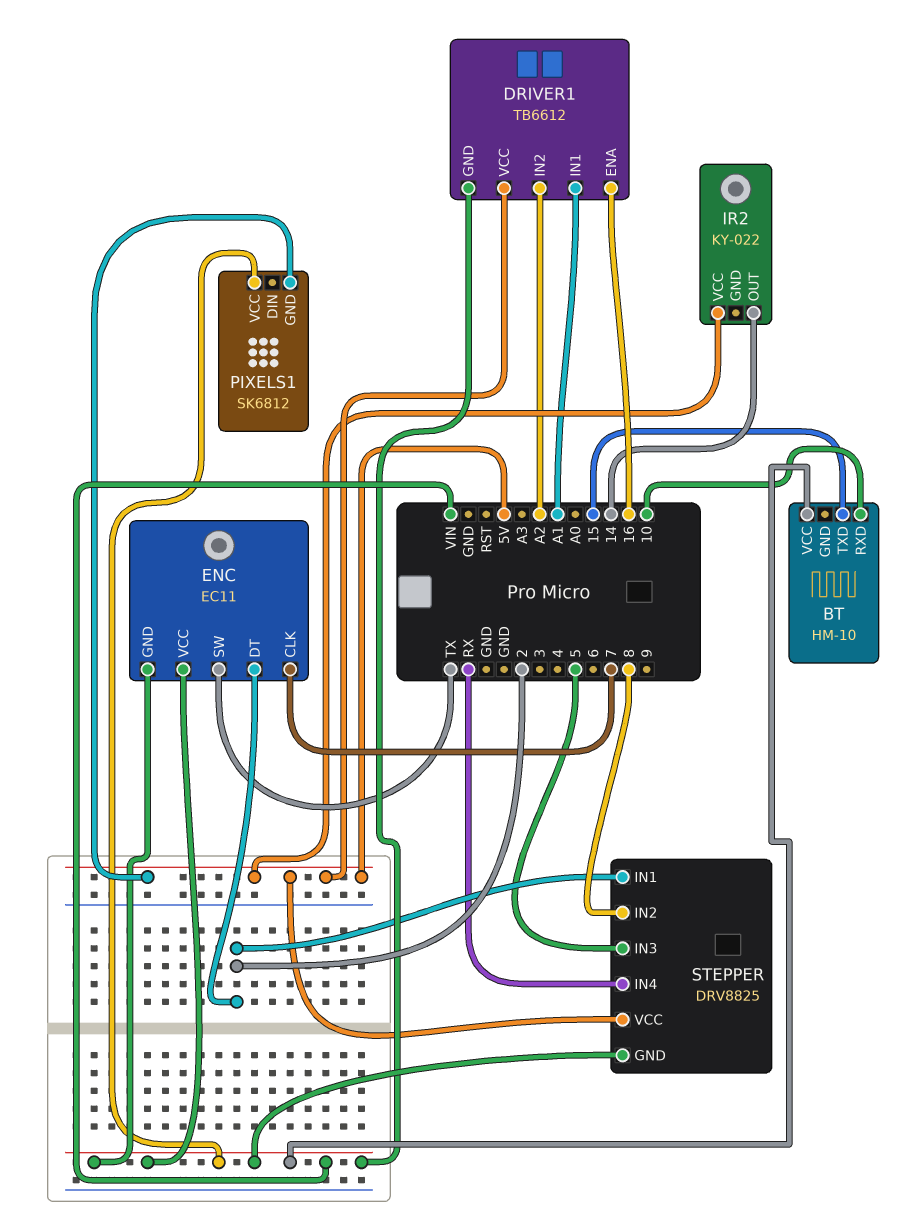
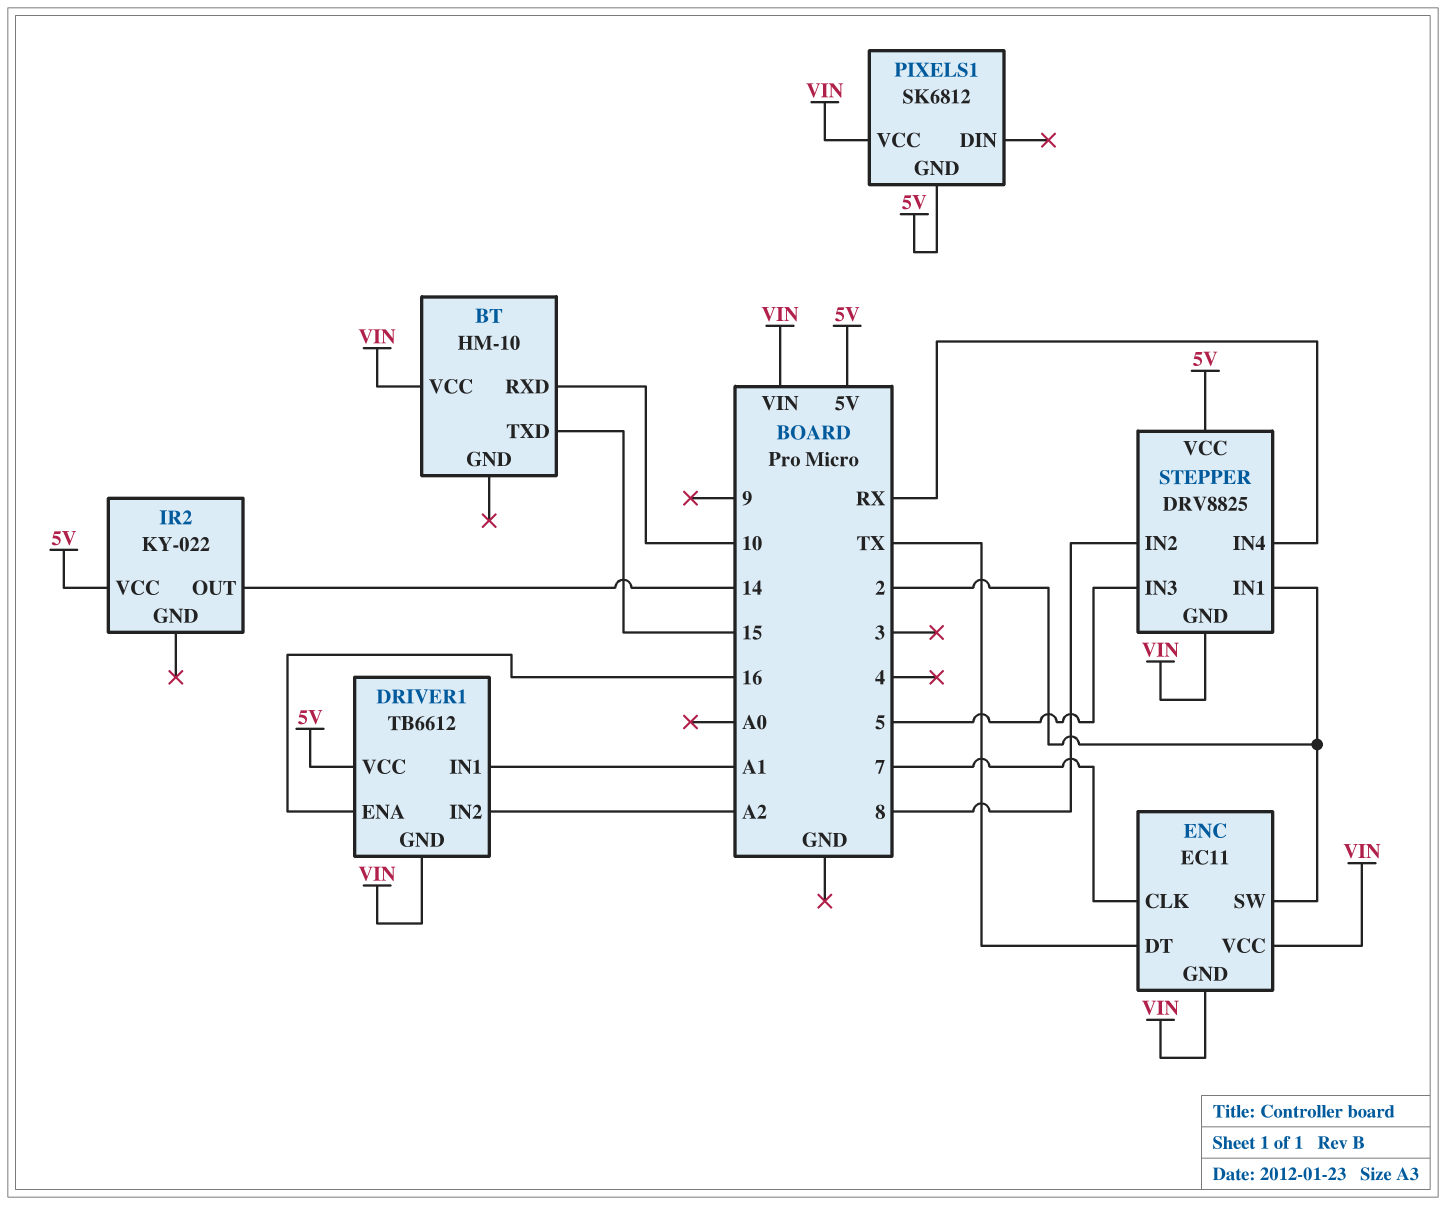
ENC pin DT: 2 -> TX
ENC pin SW: TX -> 2

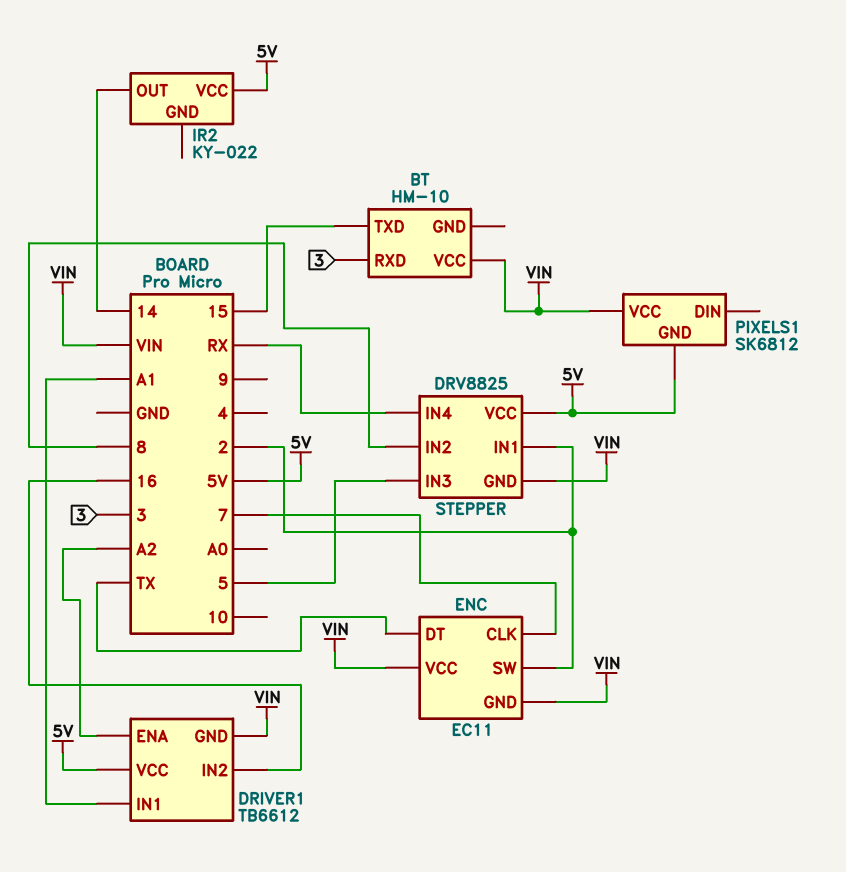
BT pin RXD: 10 -> 3
DRIVER1 pin ENA: 16 -> A2
DRIVER1 pin IN2: A2 -> 16

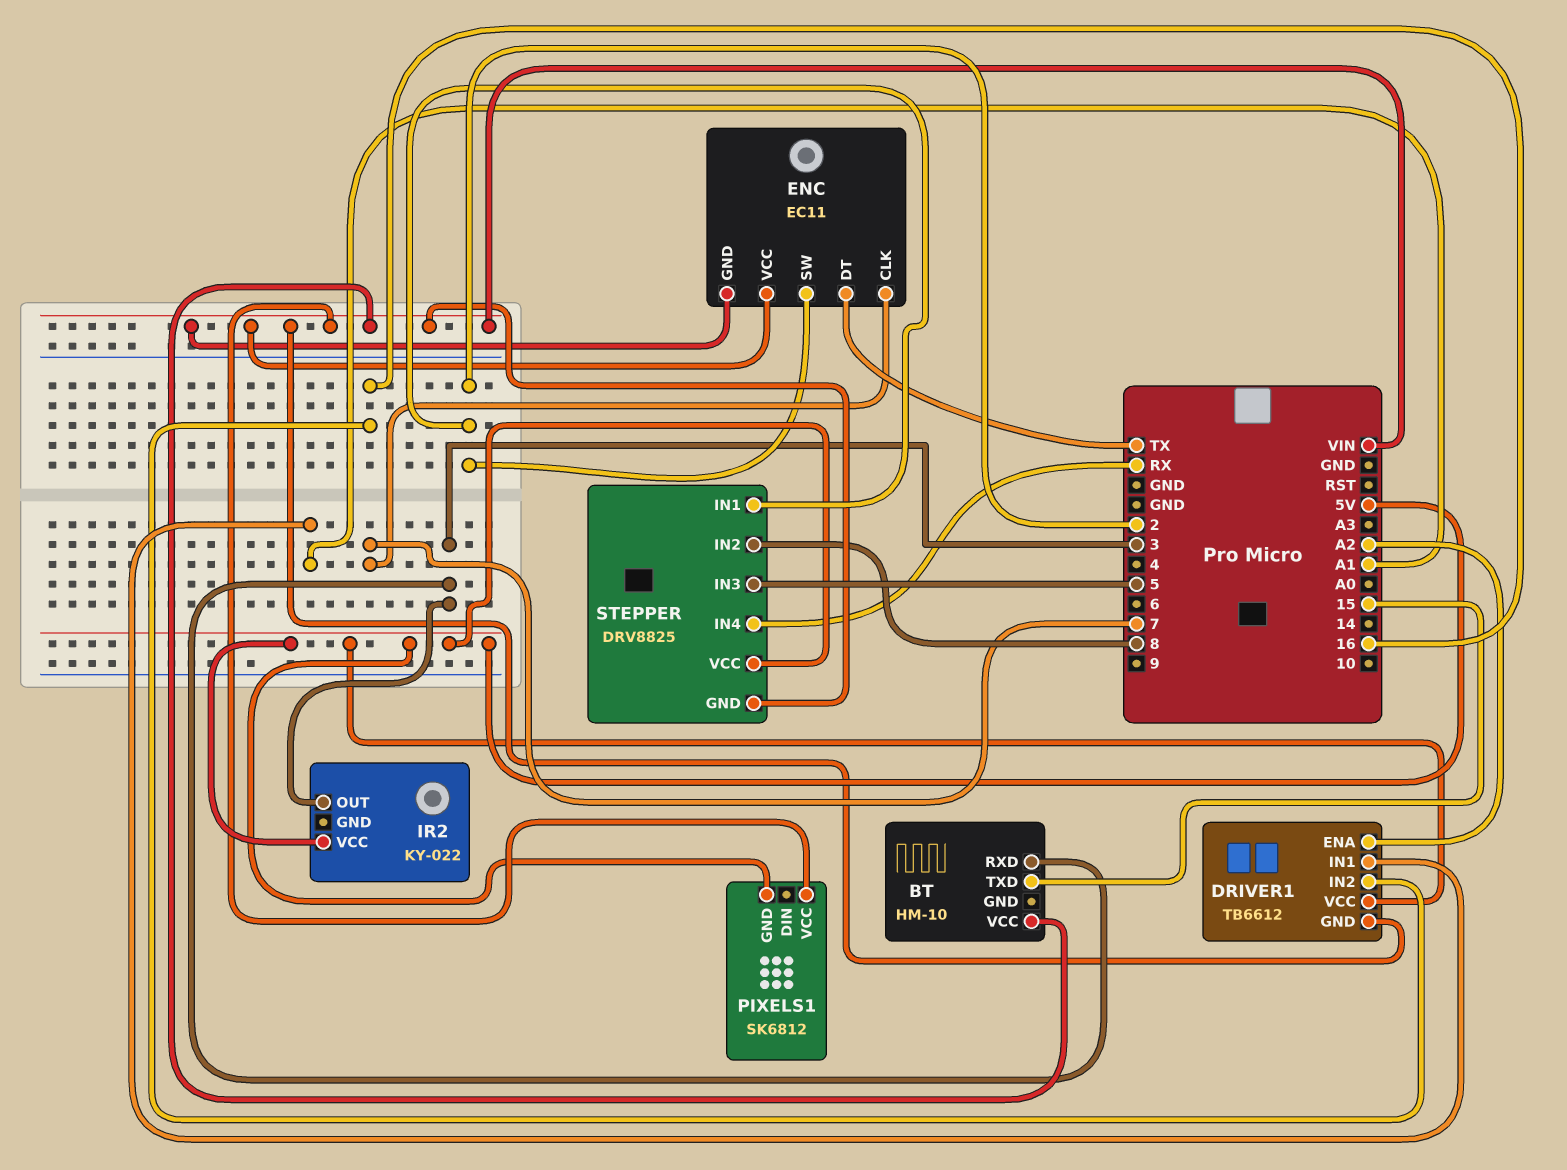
IR2 pin OUT: 14 -> 3

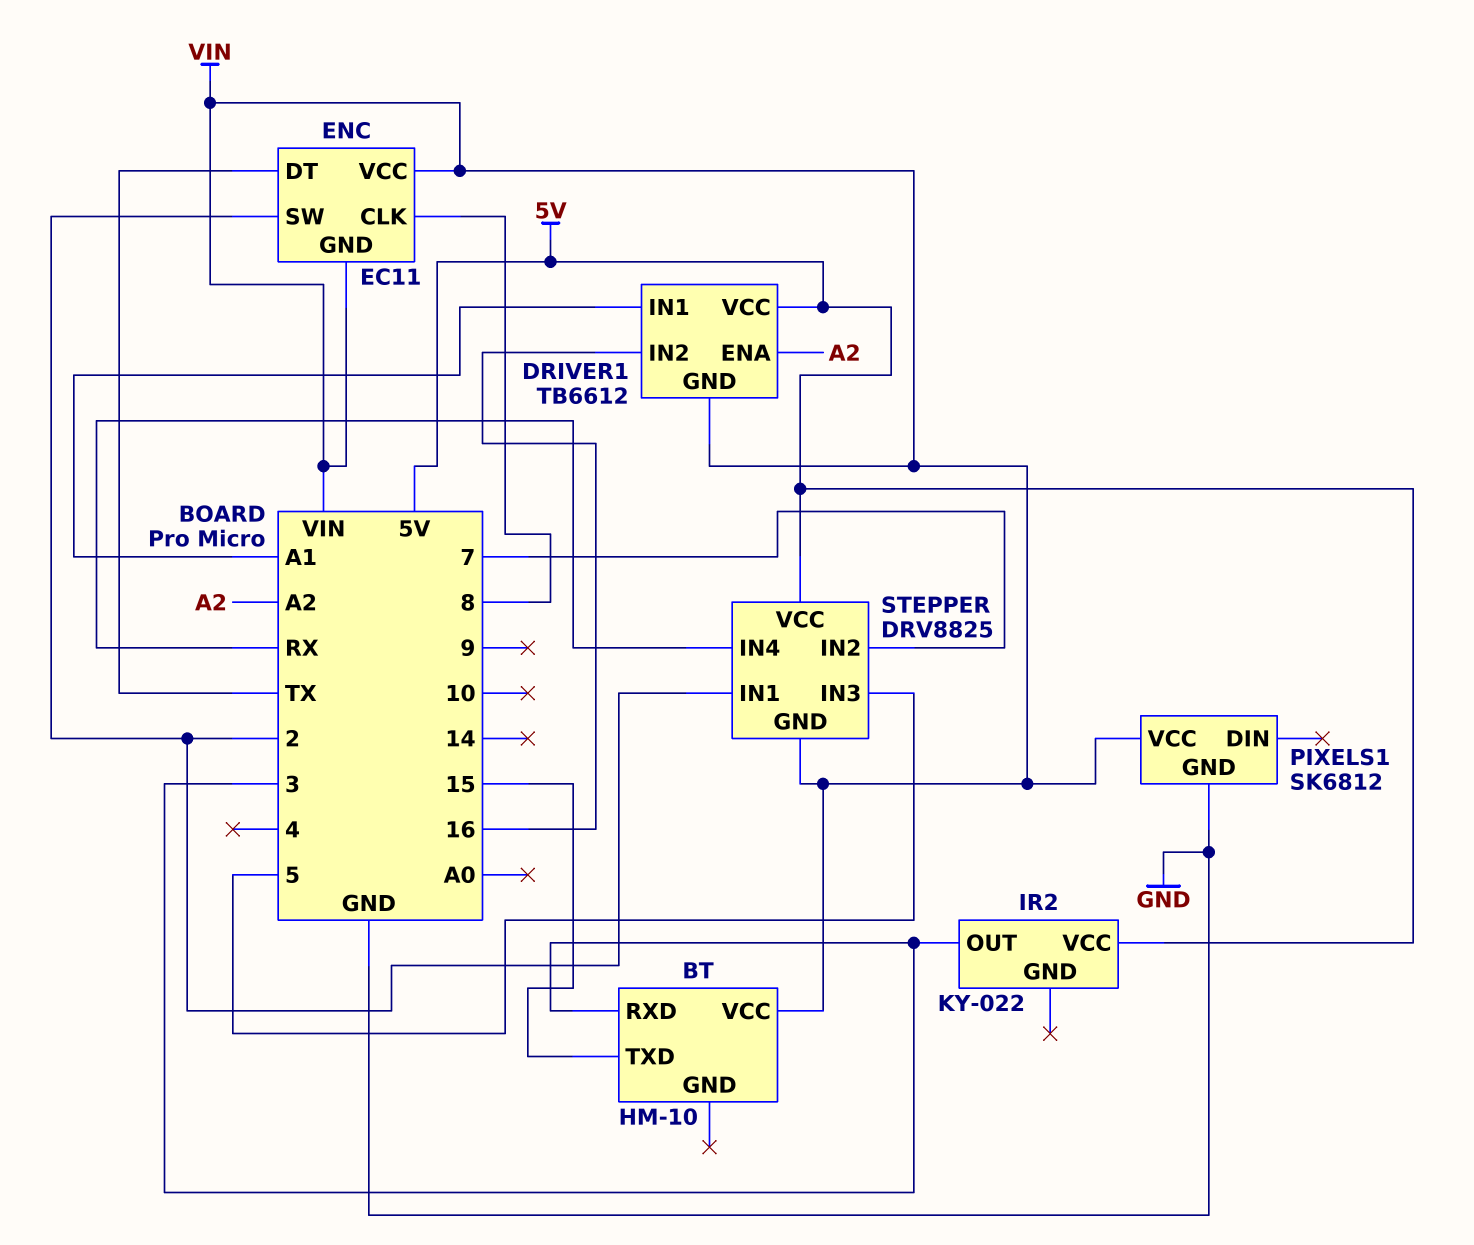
ENC pin CLK: 7 -> 8
PIXELS1 pin GND: 5V -> GND
STEPPER pin IN2: 8 -> 7

